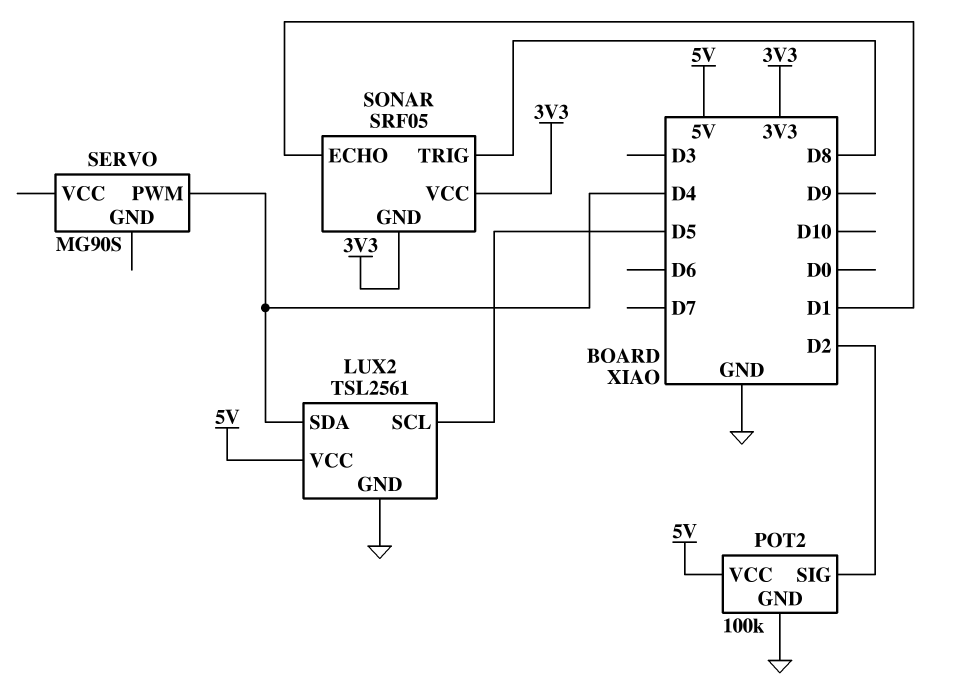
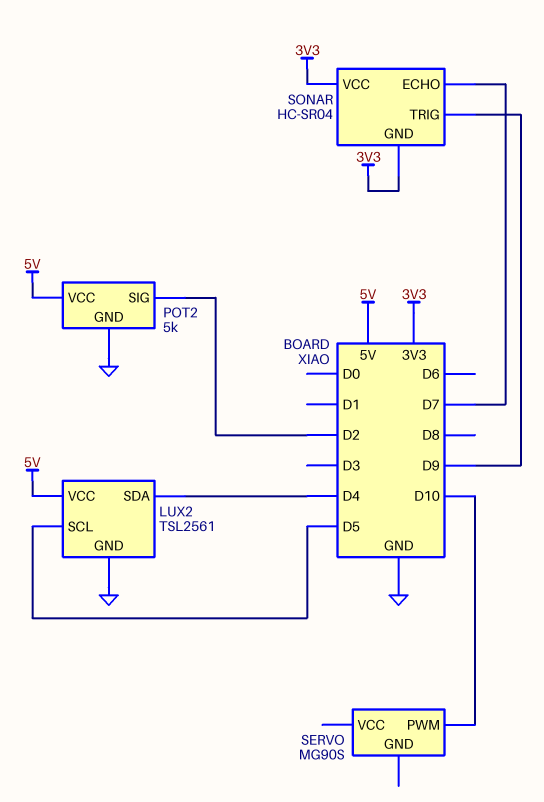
POT2: 100k -> 5k
SERVO pin PWM: D4 -> D10
SONAR: SRF05 -> HC-SR04
SONAR pin ECHO: D1 -> D7
SONAR pin TRIG: D8 -> D9

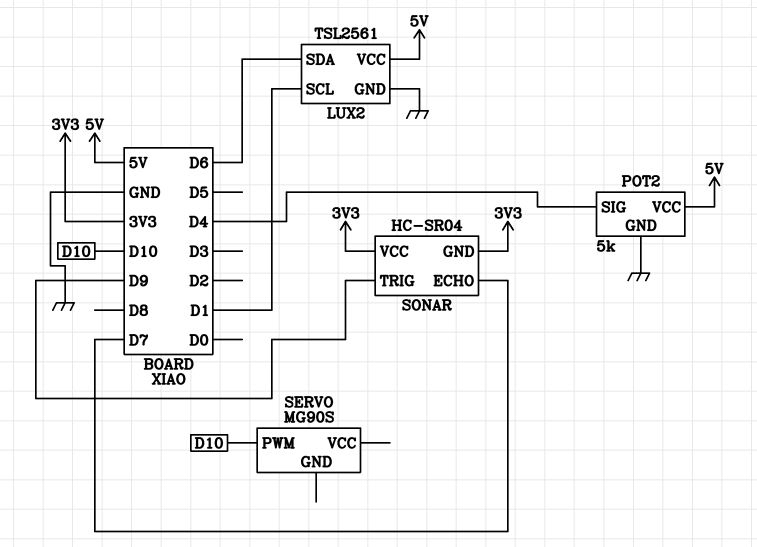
LUX2 pin SCL: D5 -> D1
LUX2 pin SDA: D4 -> D6
POT2 pin SIG: D2 -> D4

